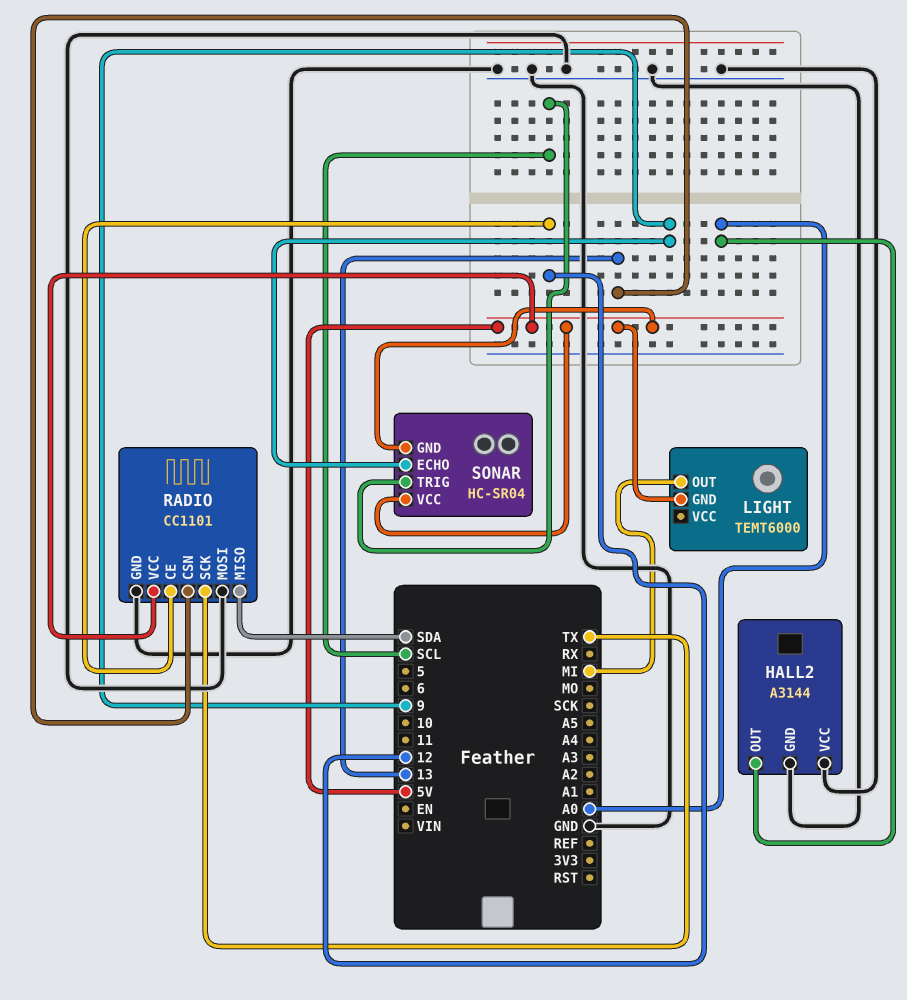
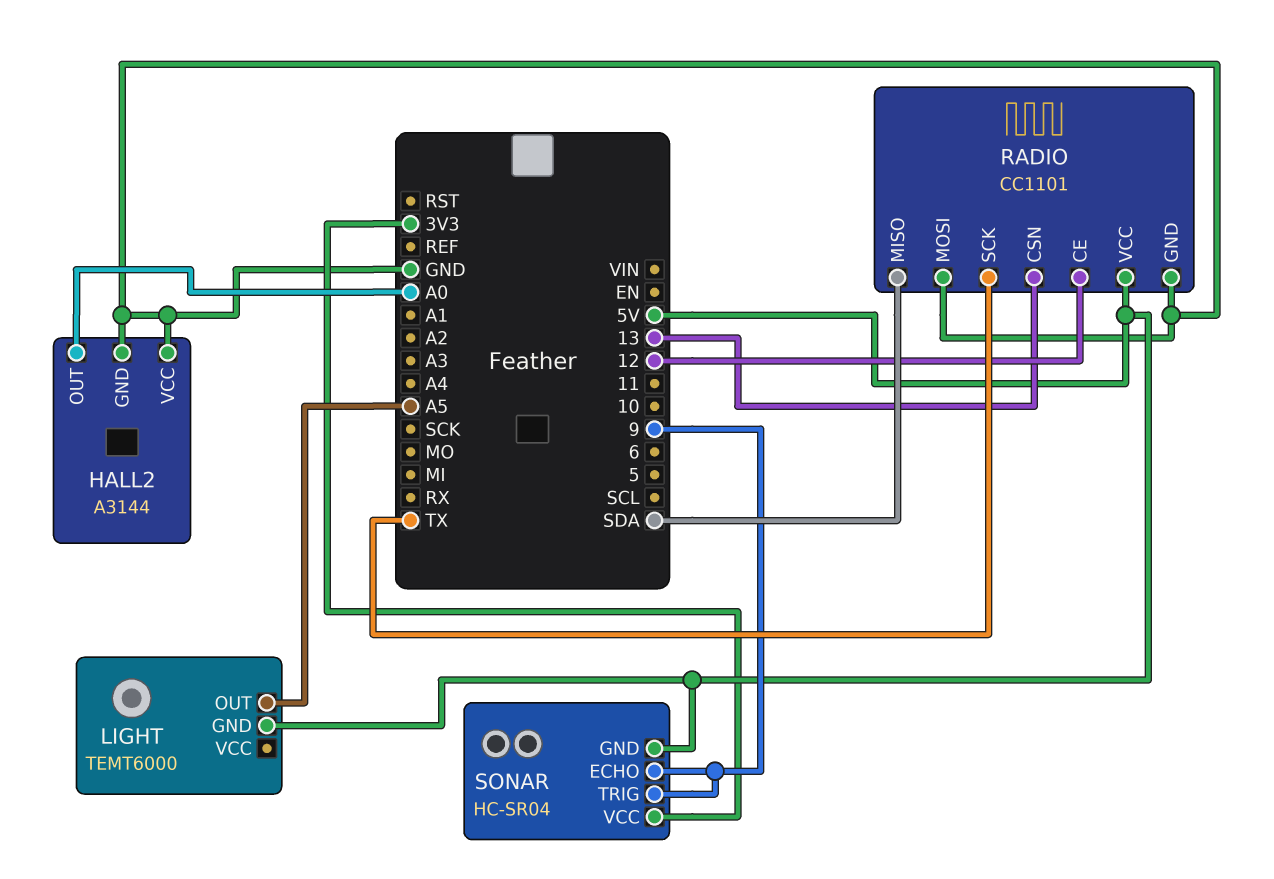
LIGHT pin OUT: MI -> A5
SONAR pin TRIG: SCL -> 9
SONAR pin VCC: 5V -> 3V3

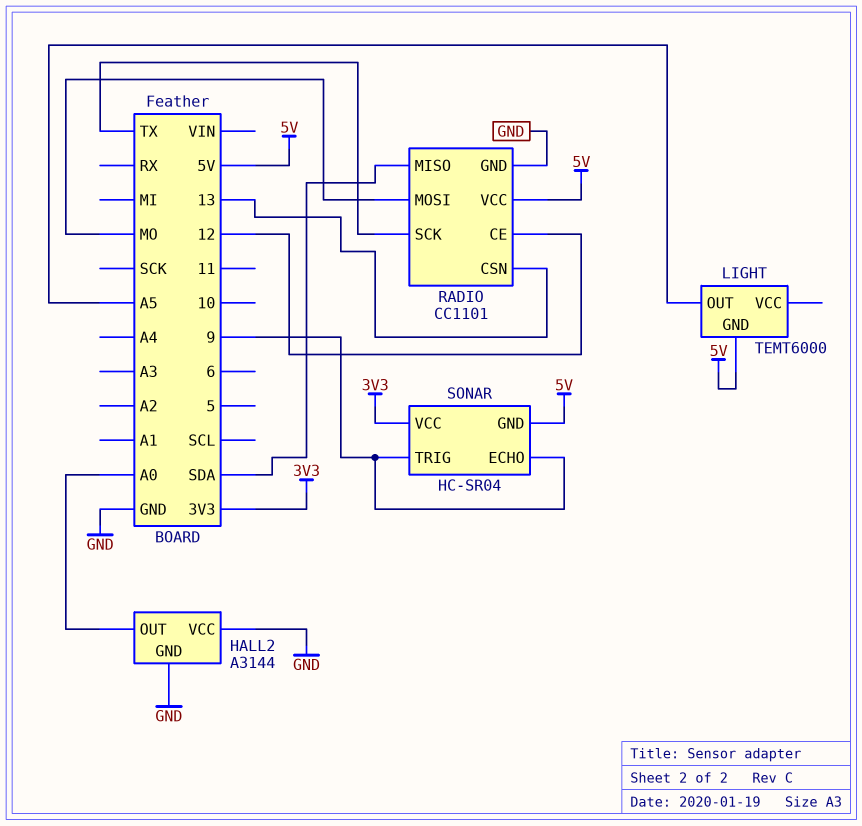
RADIO pin MOSI: GND -> MO

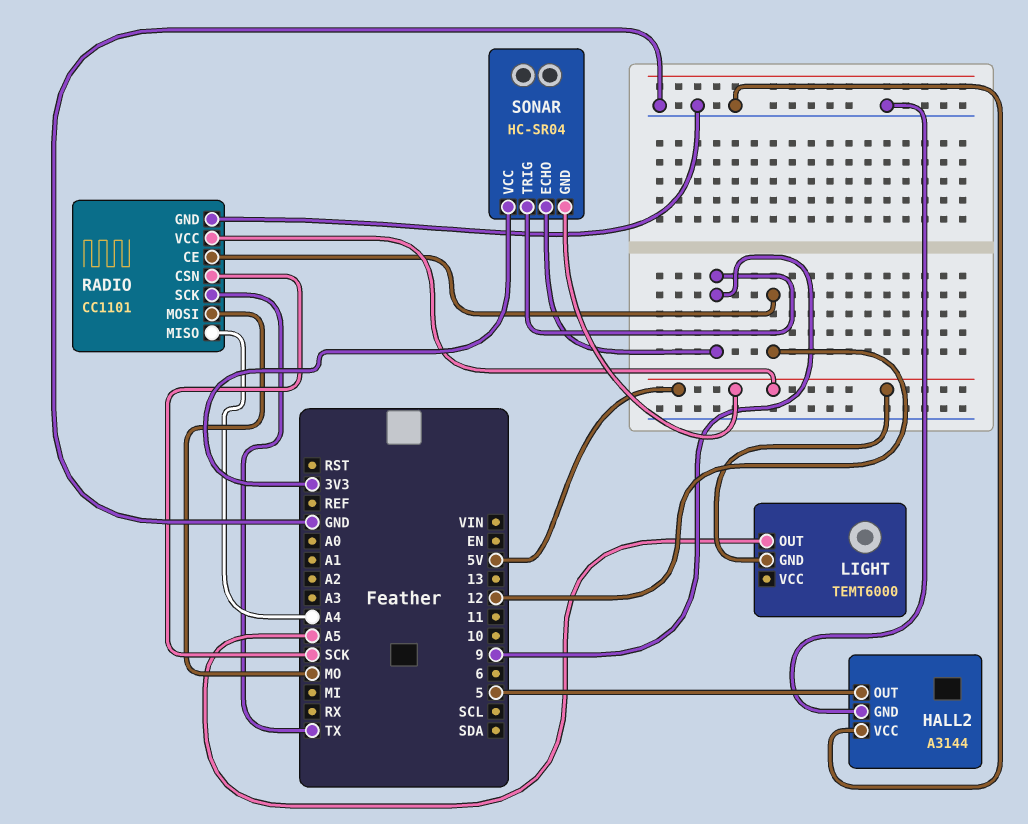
HALL2 pin OUT: A0 -> 5
RADIO pin CSN: 13 -> SCK
RADIO pin MISO: SDA -> A4

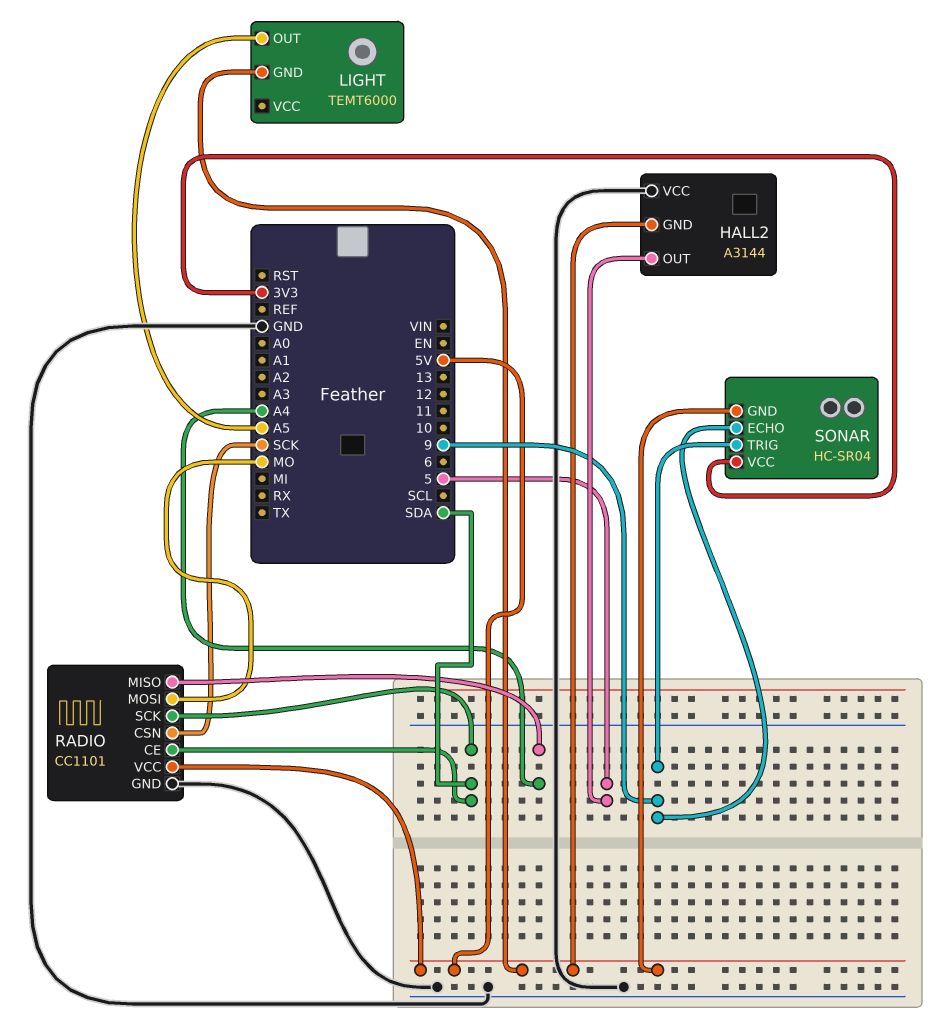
HALL2 pin GND: GND -> 5V
RADIO pin CE: 12 -> SDA
RADIO pin SCK: TX -> SDA

